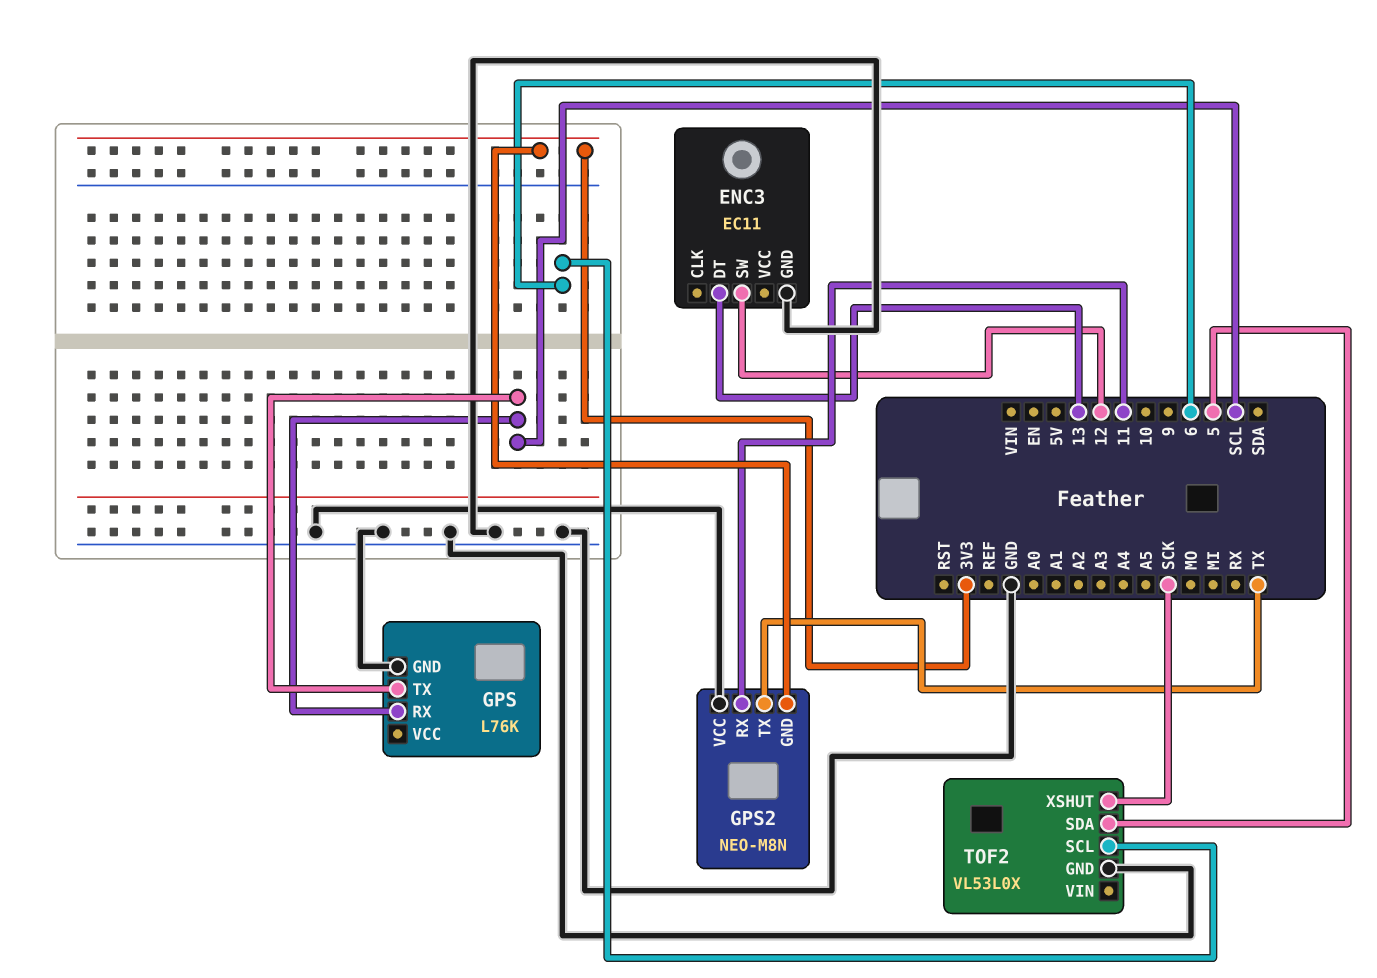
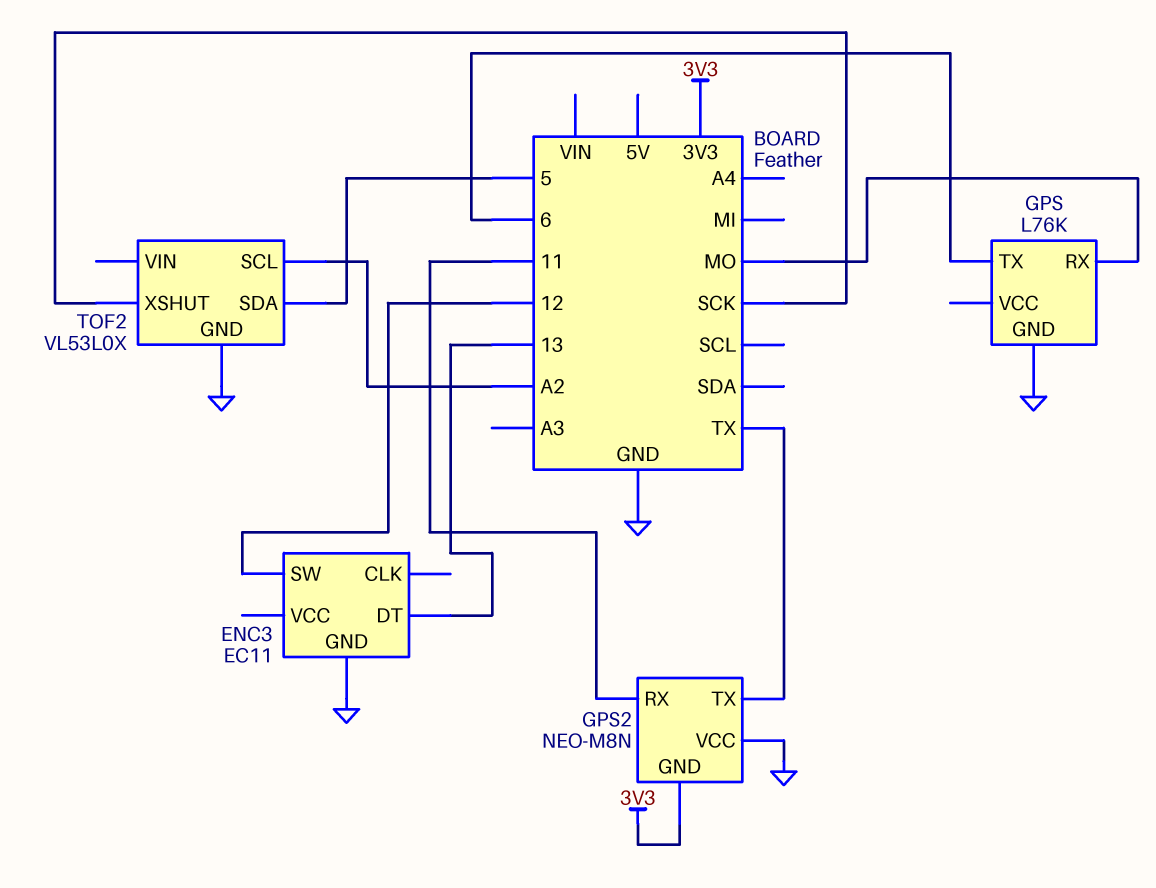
GPS pin RX: SCL -> MO
GPS pin TX: SCL -> 6
TOF2 pin SCL: 6 -> A2

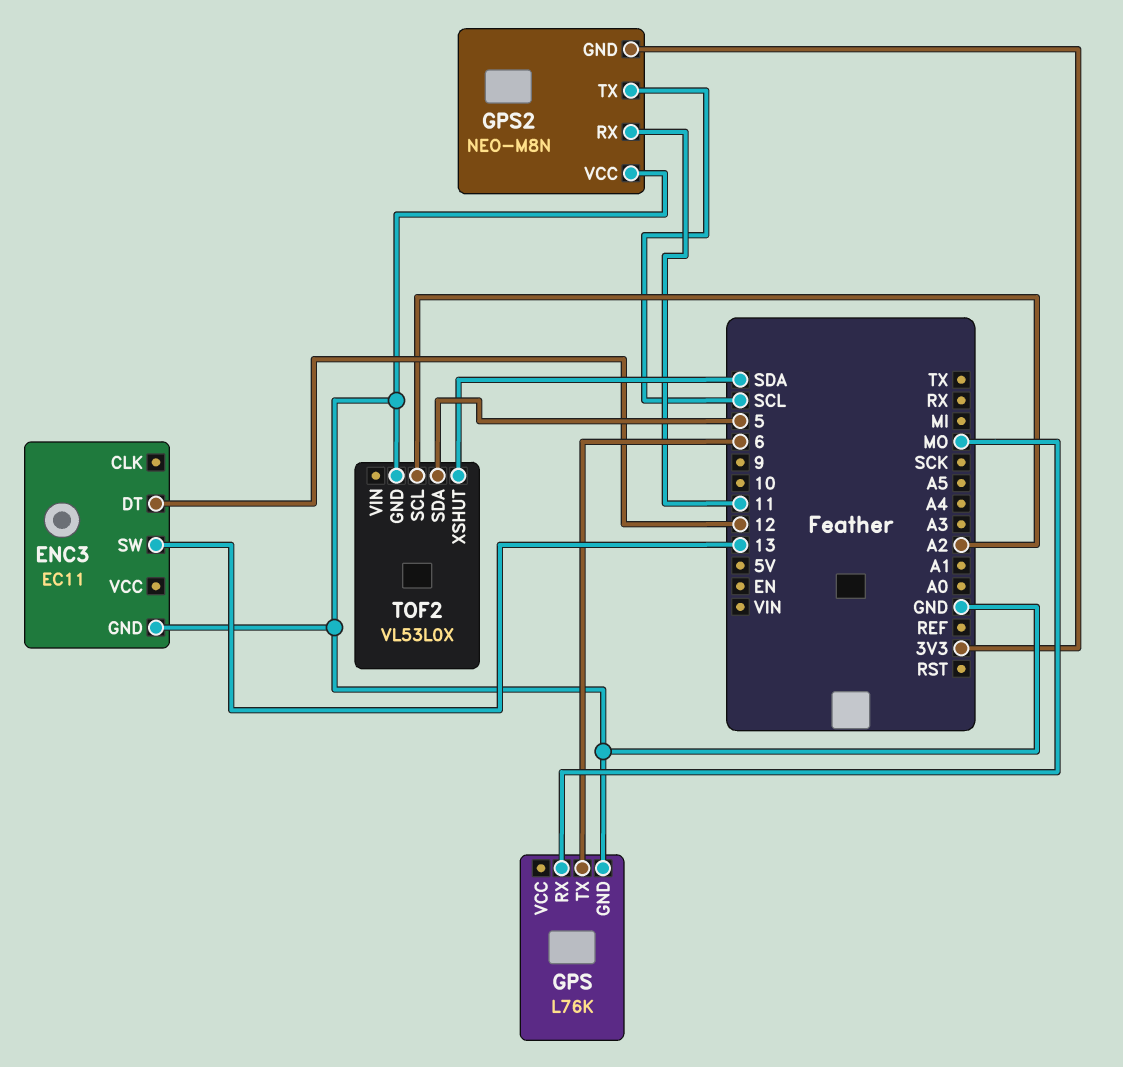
ENC3 pin DT: 13 -> 12
ENC3 pin SW: 12 -> 13
GPS2 pin TX: TX -> SCL
TOF2 pin XSHUT: SCK -> SDA

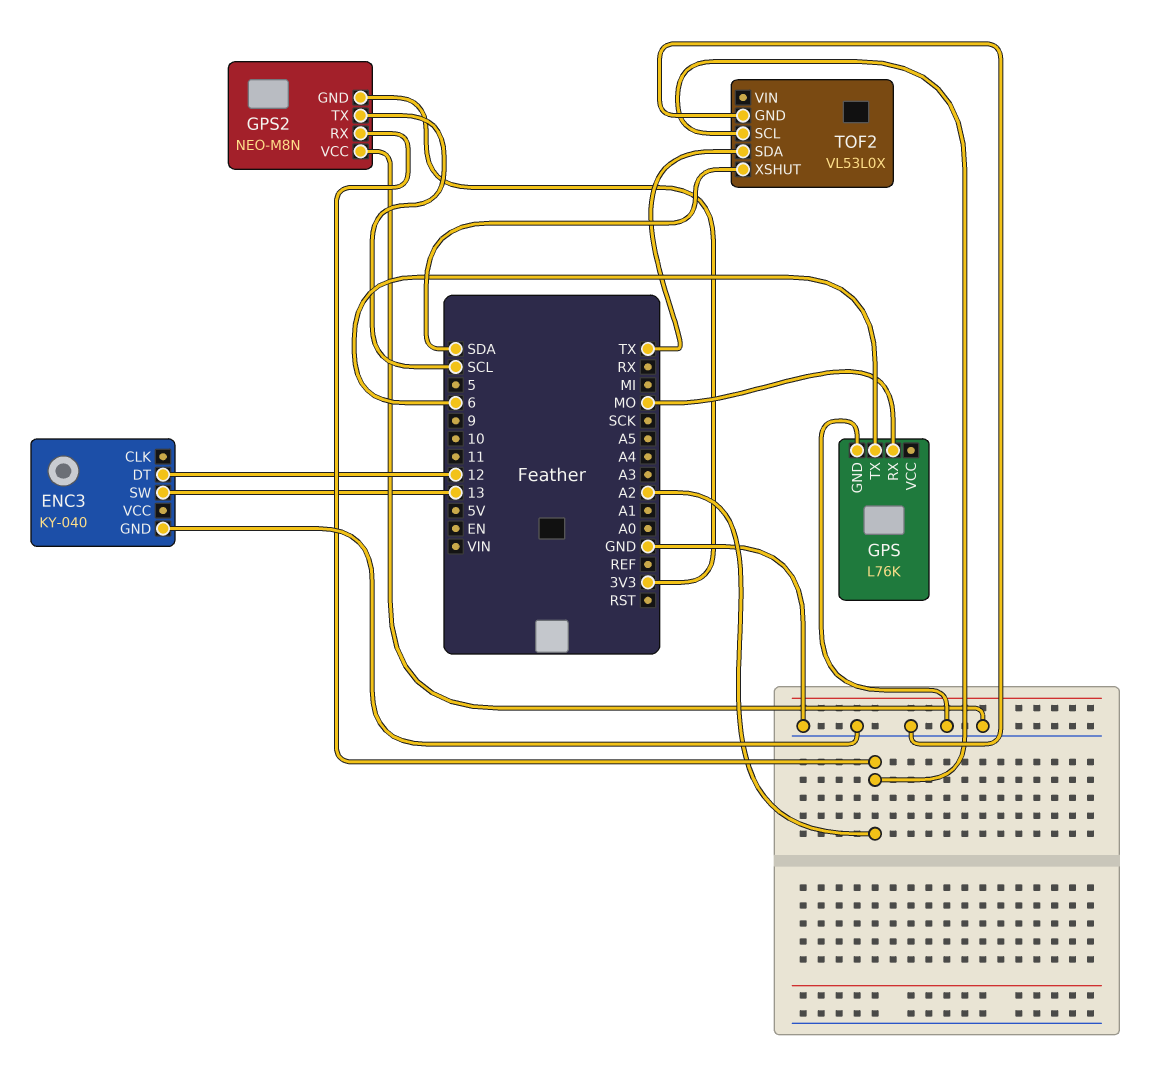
ENC3: EC11 -> KY-040
GPS2 pin RX: 11 -> A2
TOF2 pin SDA: 5 -> TX

